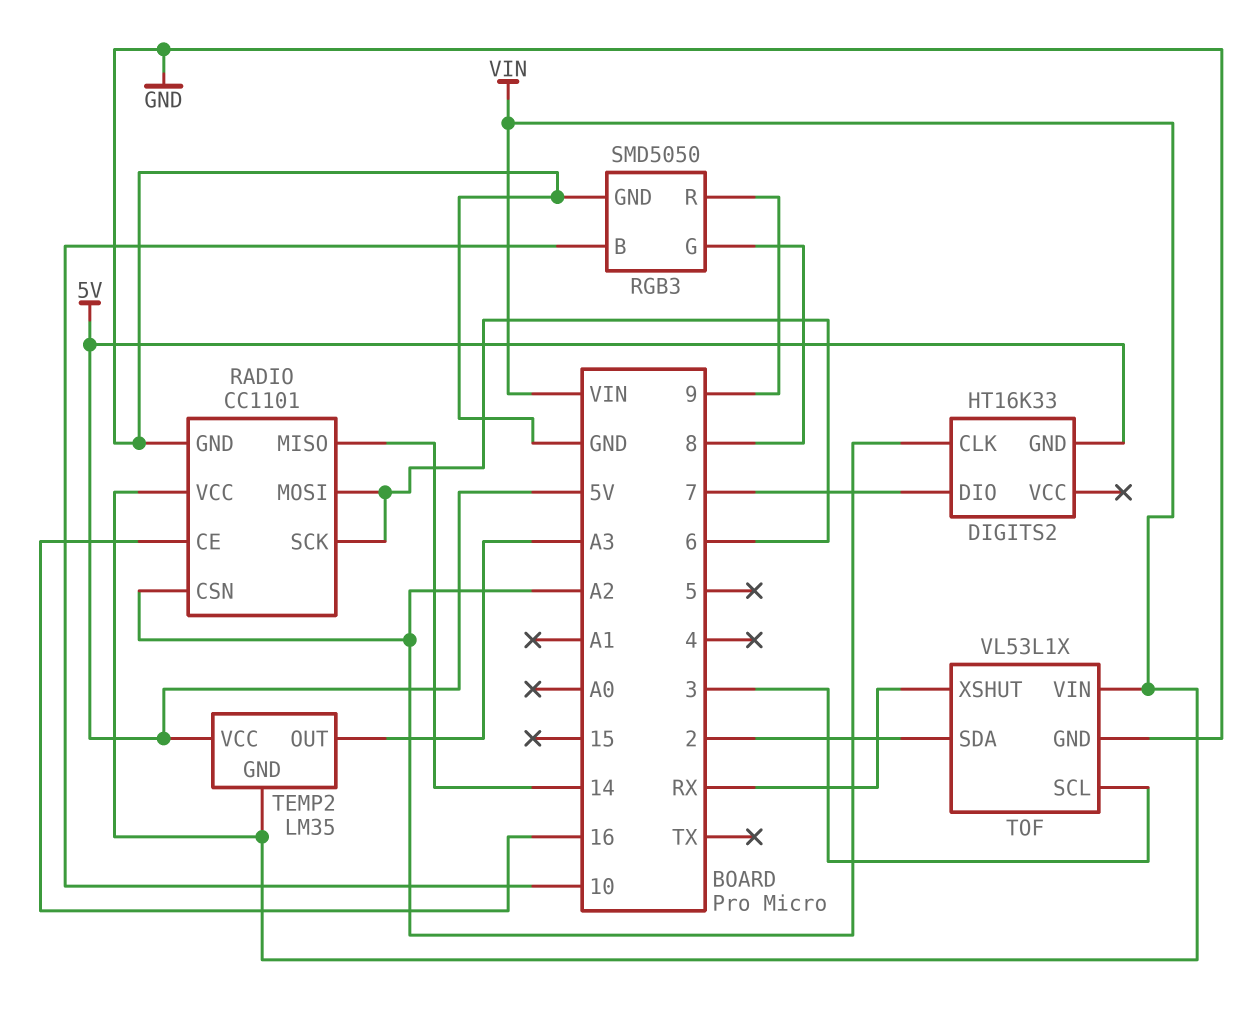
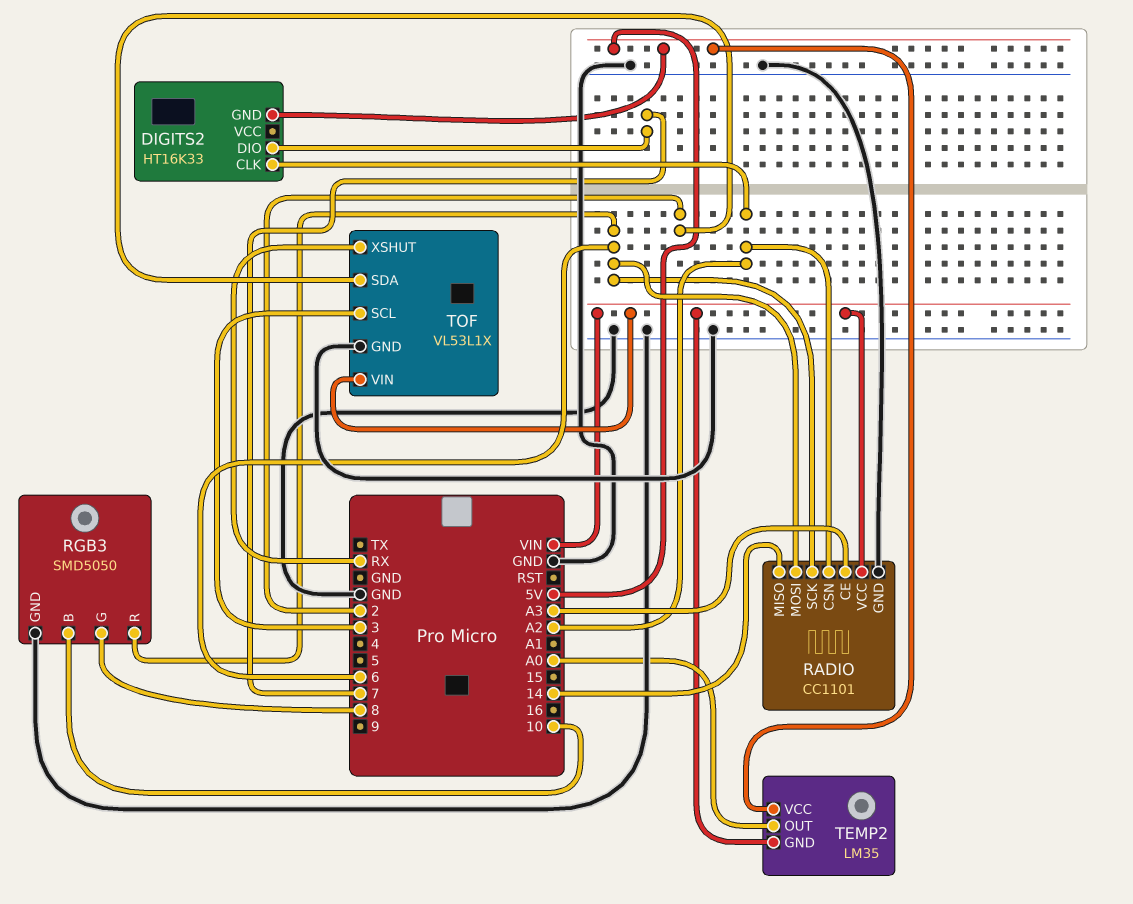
RADIO pin CE: 16 -> A3
RGB3 pin R: 9 -> 6
TEMP2 pin OUT: A3 -> A0

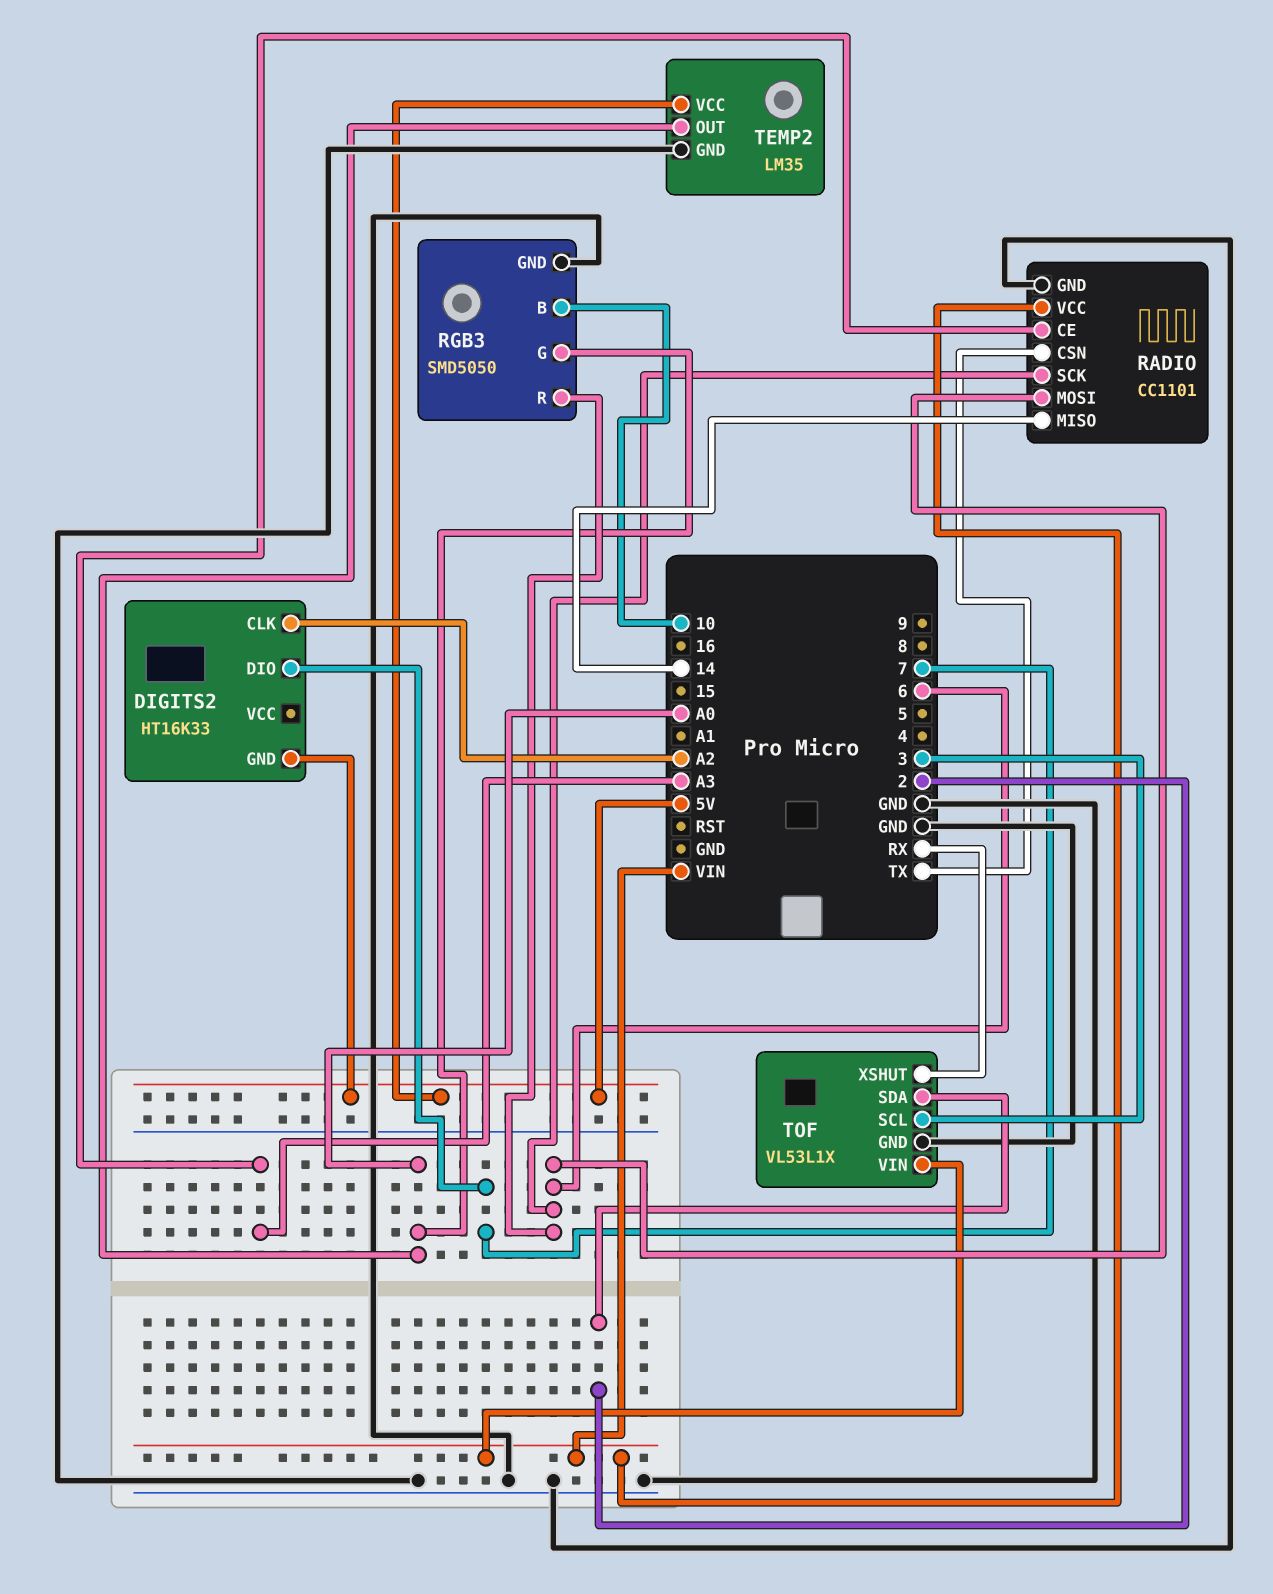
RADIO pin CSN: A2 -> TX
RGB3 pin G: 8 -> A0
TEMP2 pin GND: VIN -> GND

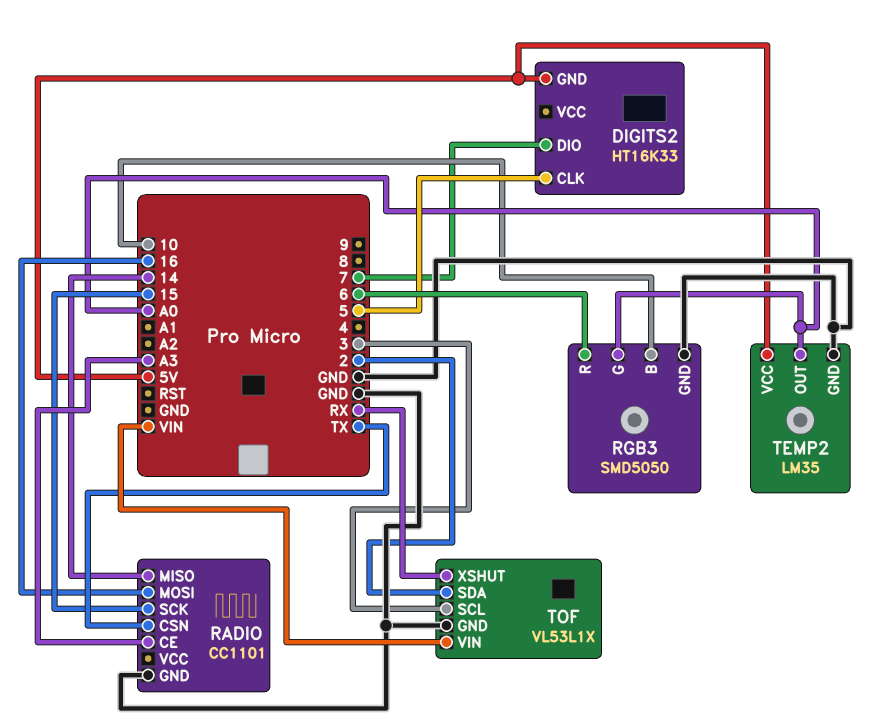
DIGITS2 pin CLK: A2 -> 5
RADIO pin MOSI: 6 -> 16
RADIO pin SCK: 6 -> 15
RADIO pin VCC: VIN -> none

